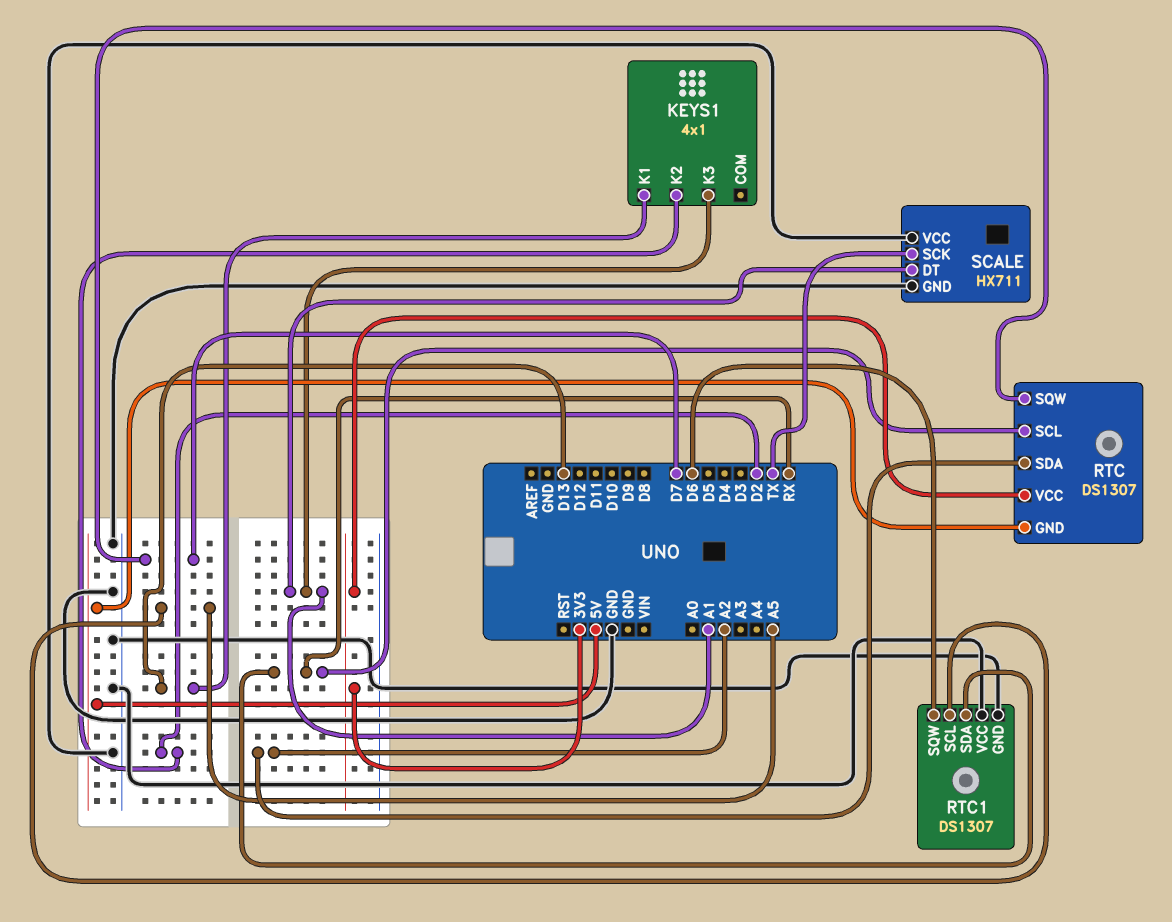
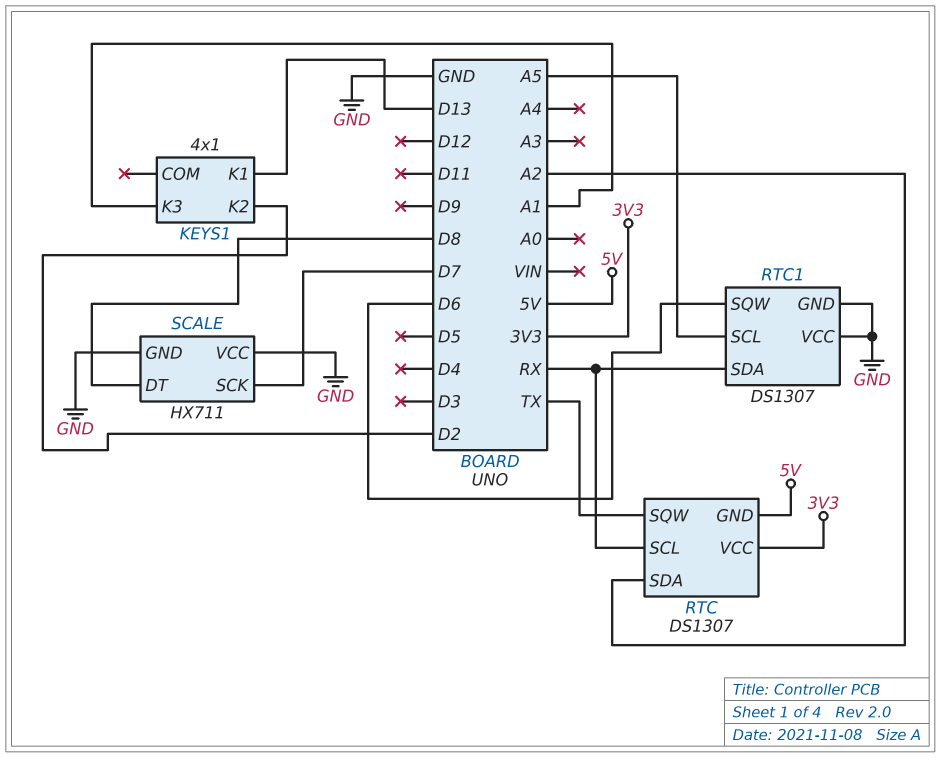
RTC pin SQW: D7 -> TX
SCALE pin DT: A1 -> D8
SCALE pin SCK: TX -> D7

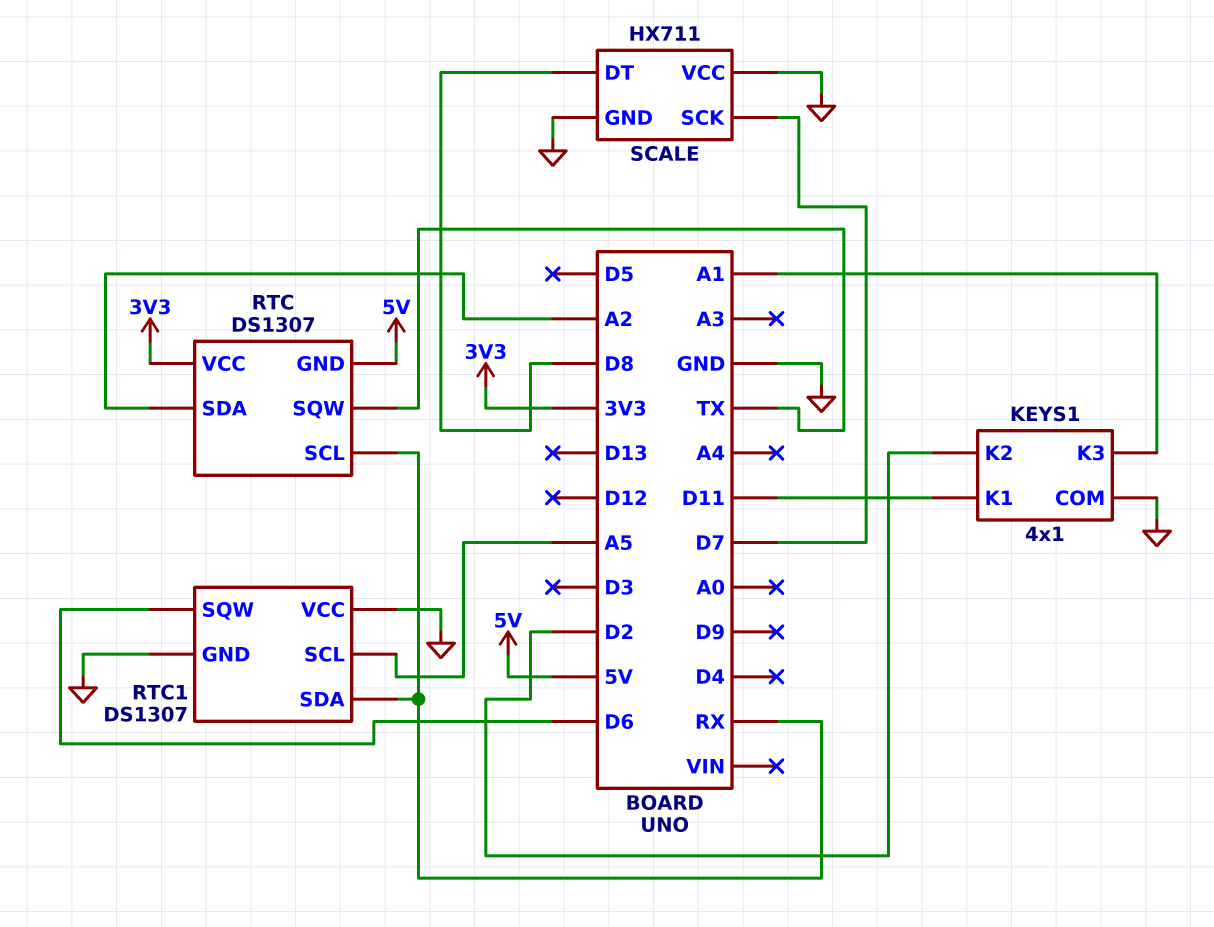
KEYS1 pin COM: none -> GND
KEYS1 pin K1: D13 -> D11

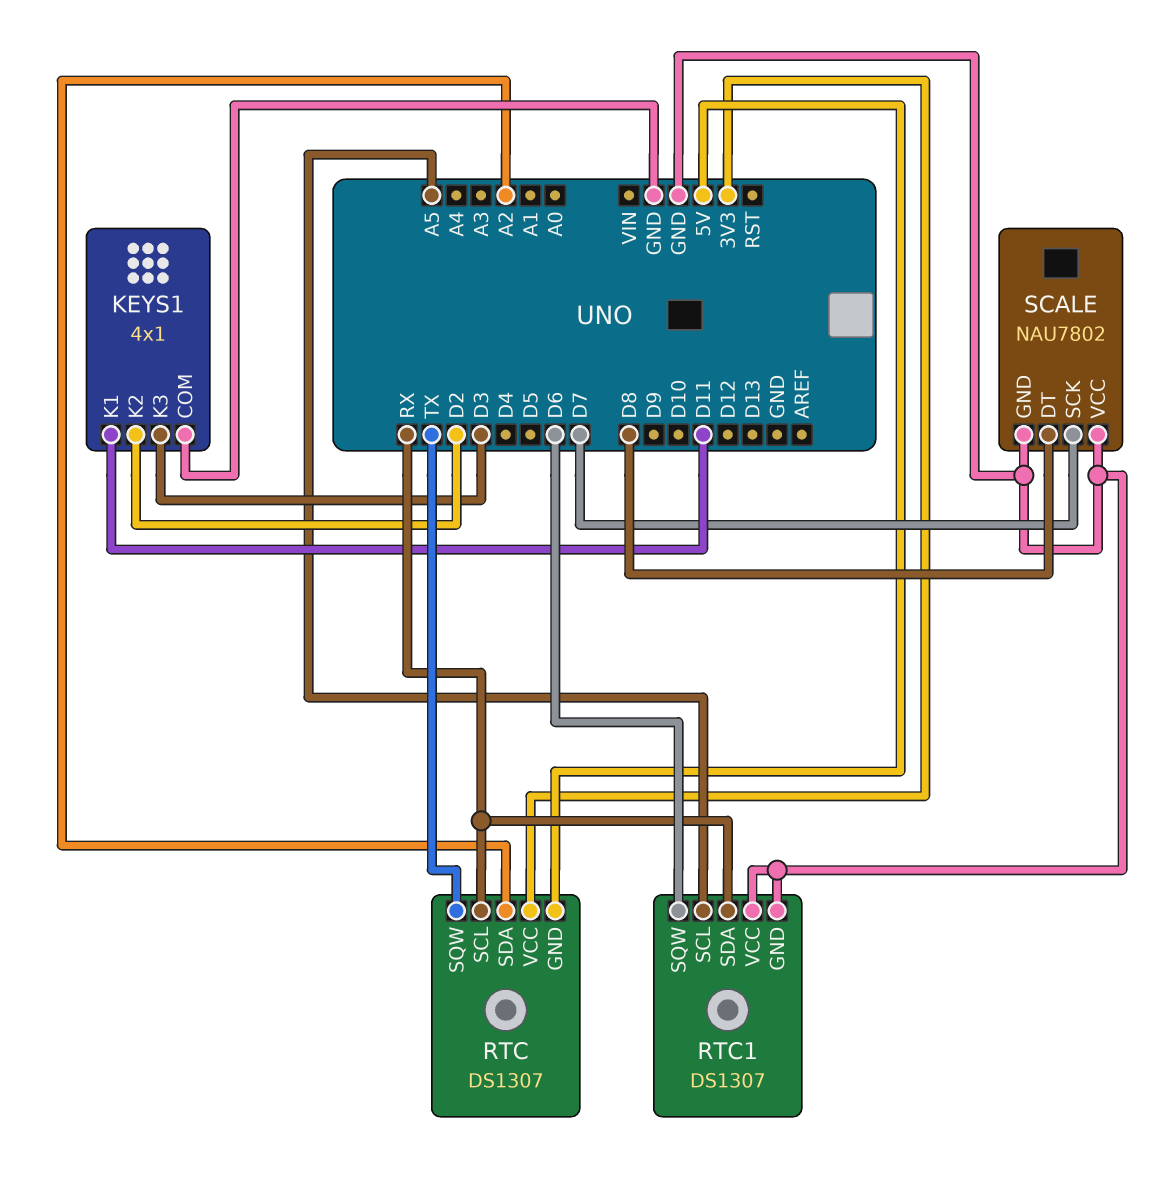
KEYS1 pin K3: A1 -> D3
SCALE: HX711 -> NAU7802

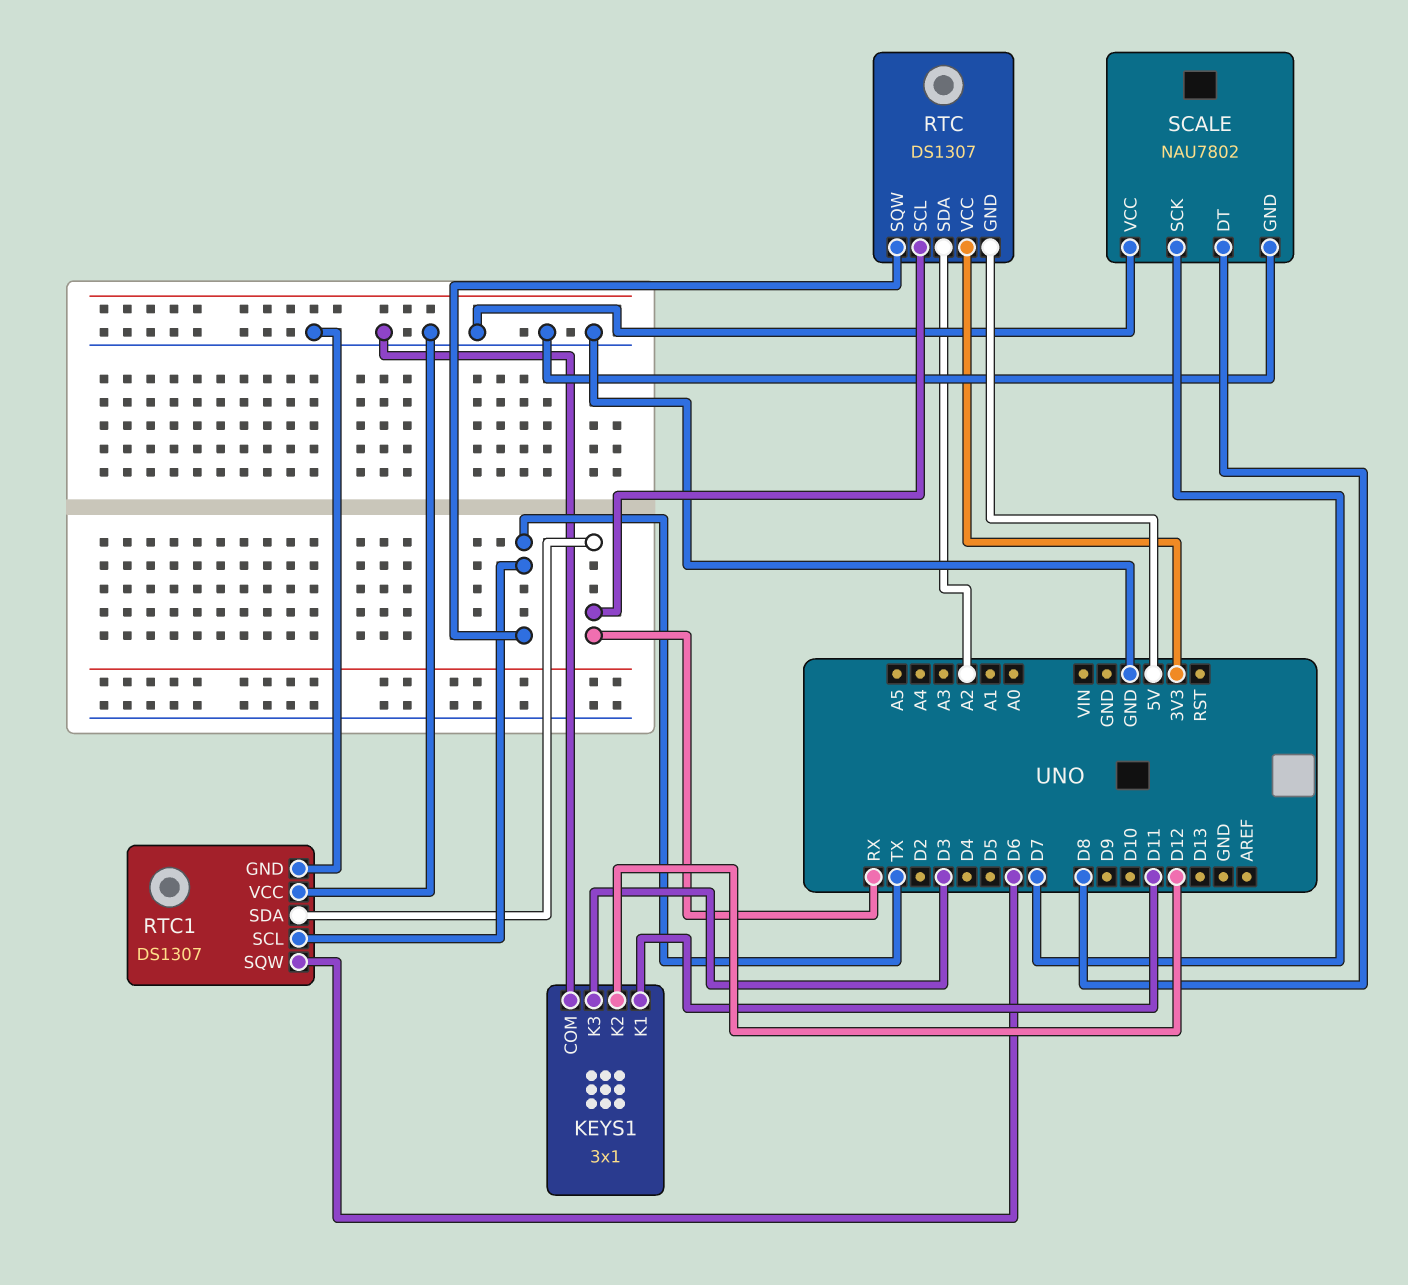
KEYS1: 4x1 -> 3x1
KEYS1 pin K2: D2 -> D12
RTC1 pin SCL: A5 -> TX

